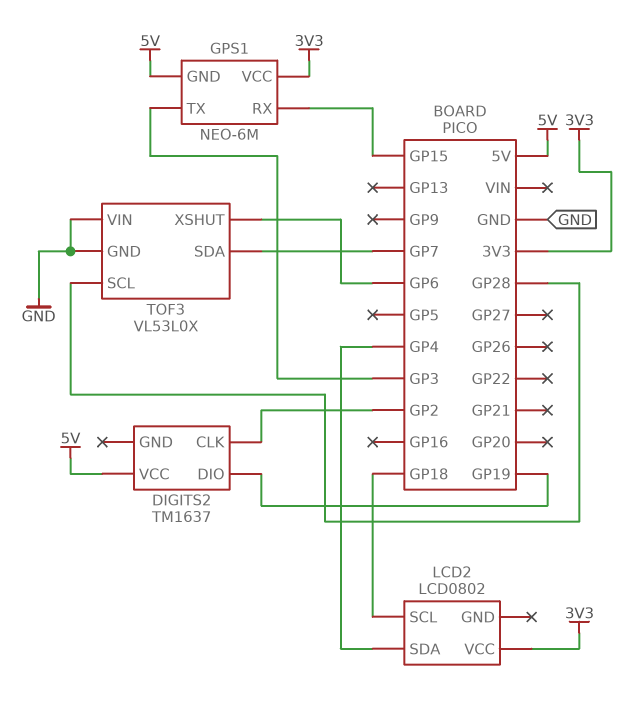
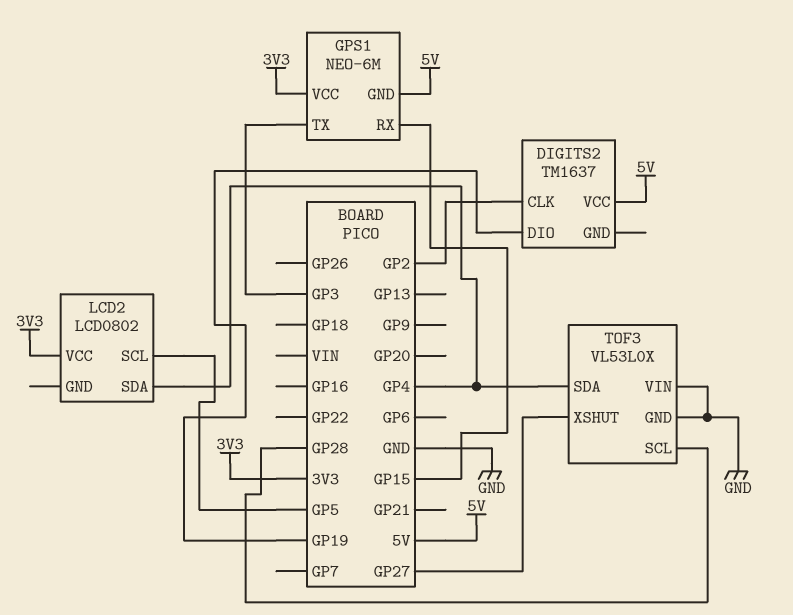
LCD2 pin SCL: GP18 -> GP5
TOF3 pin SDA: GP7 -> GP4
TOF3 pin XSHUT: GP6 -> GP27

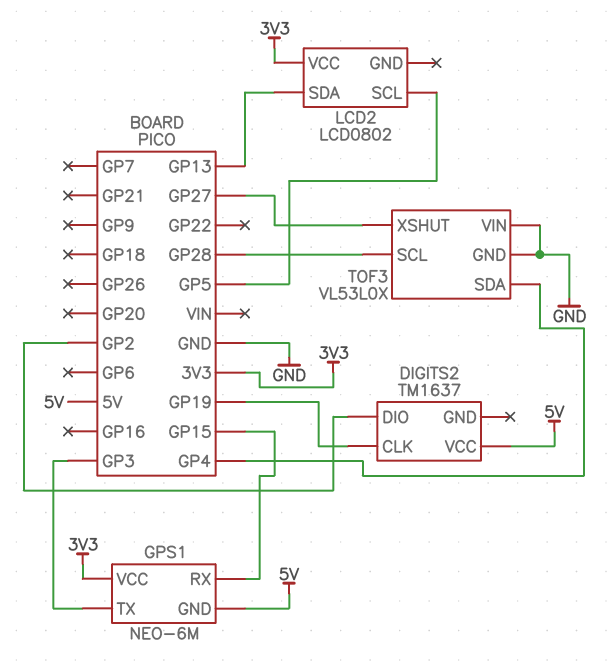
DIGITS2 pin CLK: GP2 -> GP19
DIGITS2 pin DIO: GP19 -> GP2
LCD2 pin SDA: GP4 -> GP13

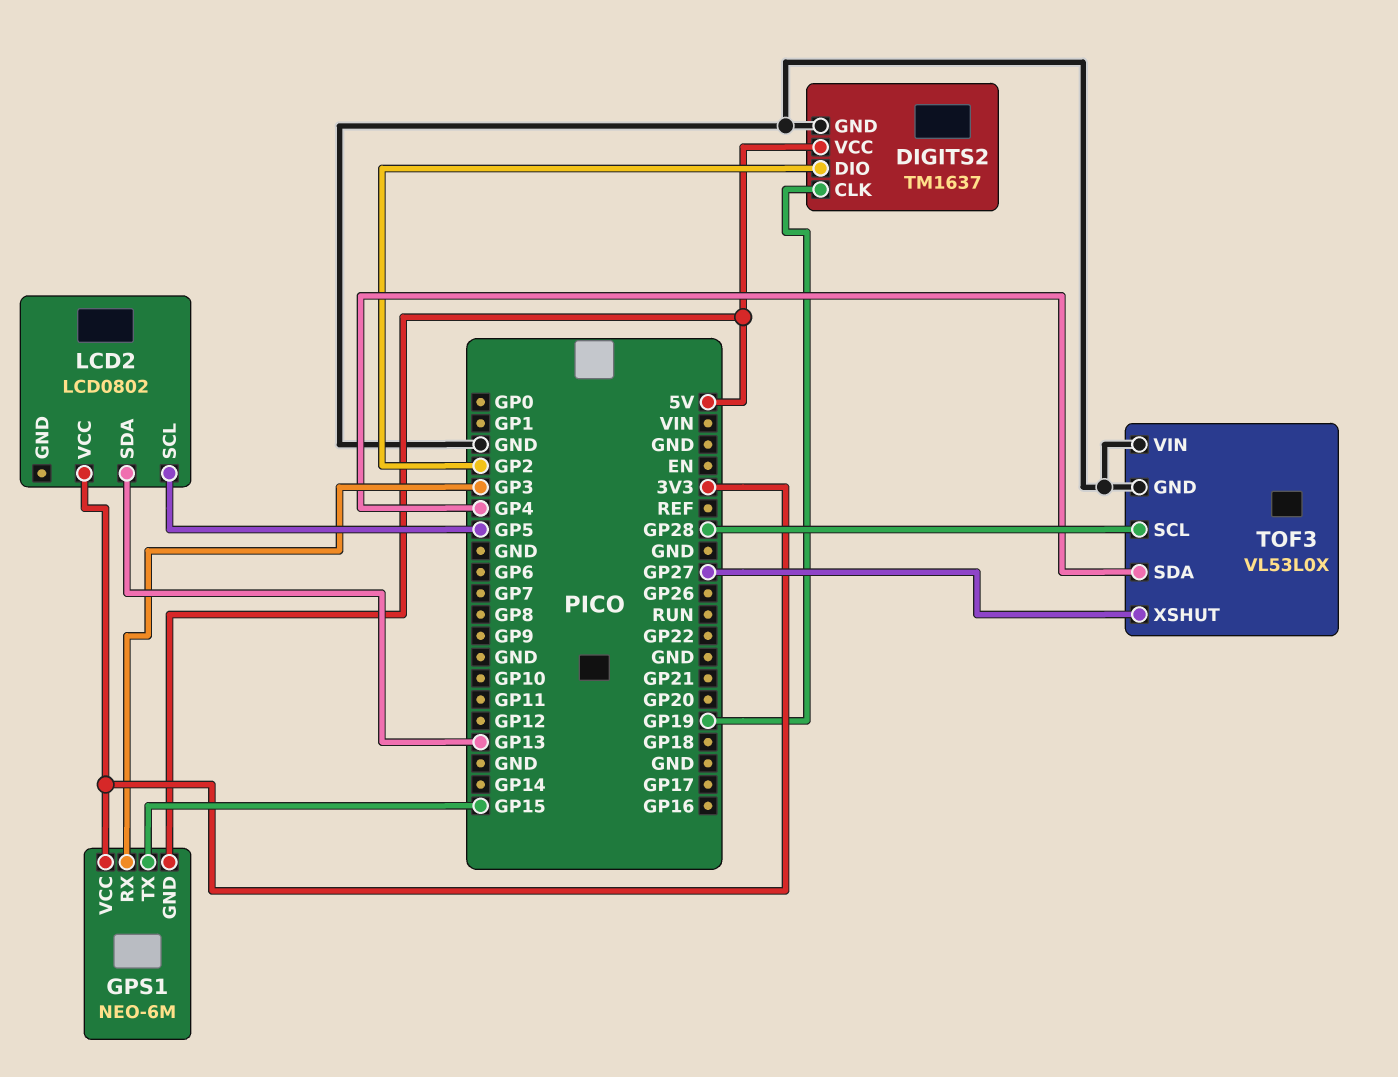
DIGITS2 pin GND: none -> GND
GPS1 pin RX: GP15 -> GP3
GPS1 pin TX: GP3 -> GP15

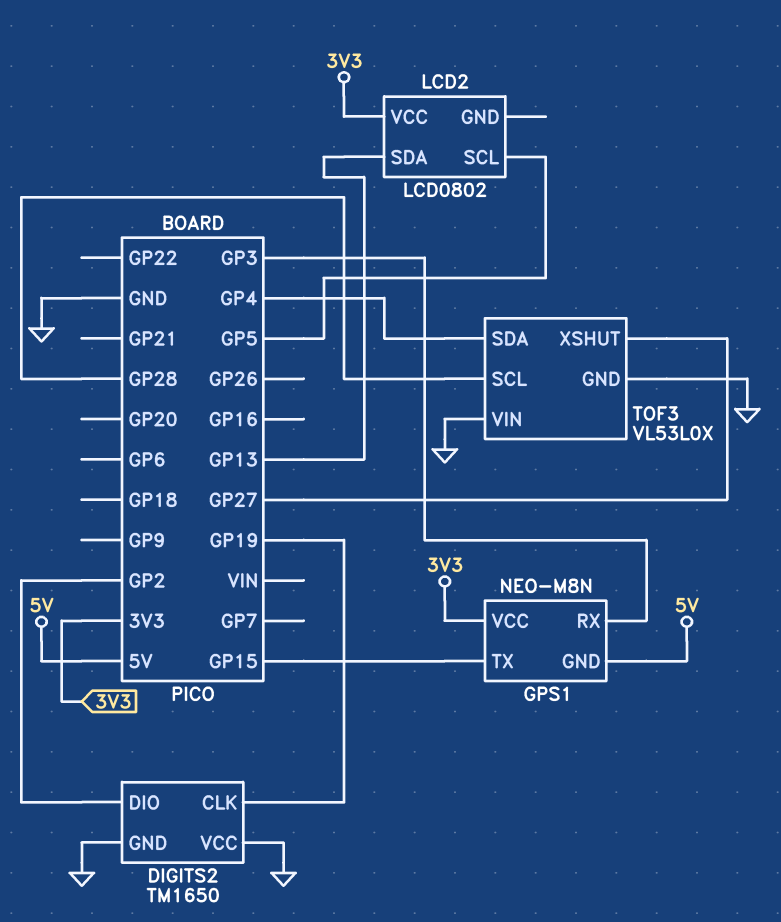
DIGITS2: TM1637 -> TM1650
DIGITS2 pin VCC: 5V -> GND
GPS1: NEO-6M -> NEO-M8N

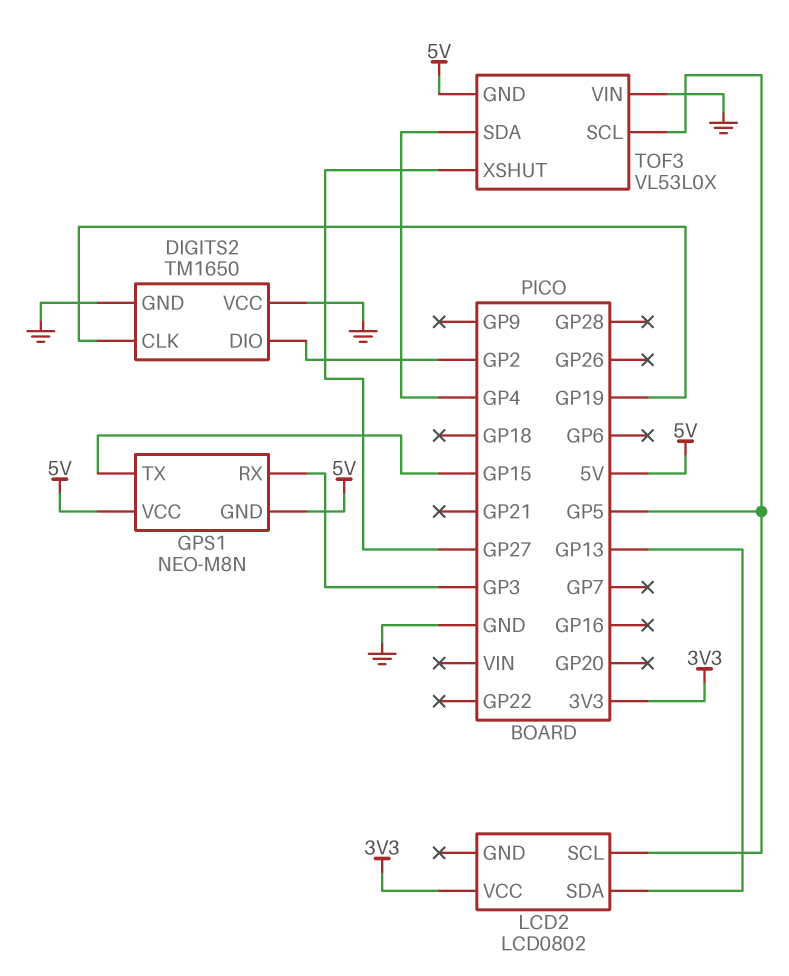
GPS1 pin VCC: 3V3 -> 5V
TOF3 pin GND: GND -> 5V
TOF3 pin SCL: GP28 -> GP5

